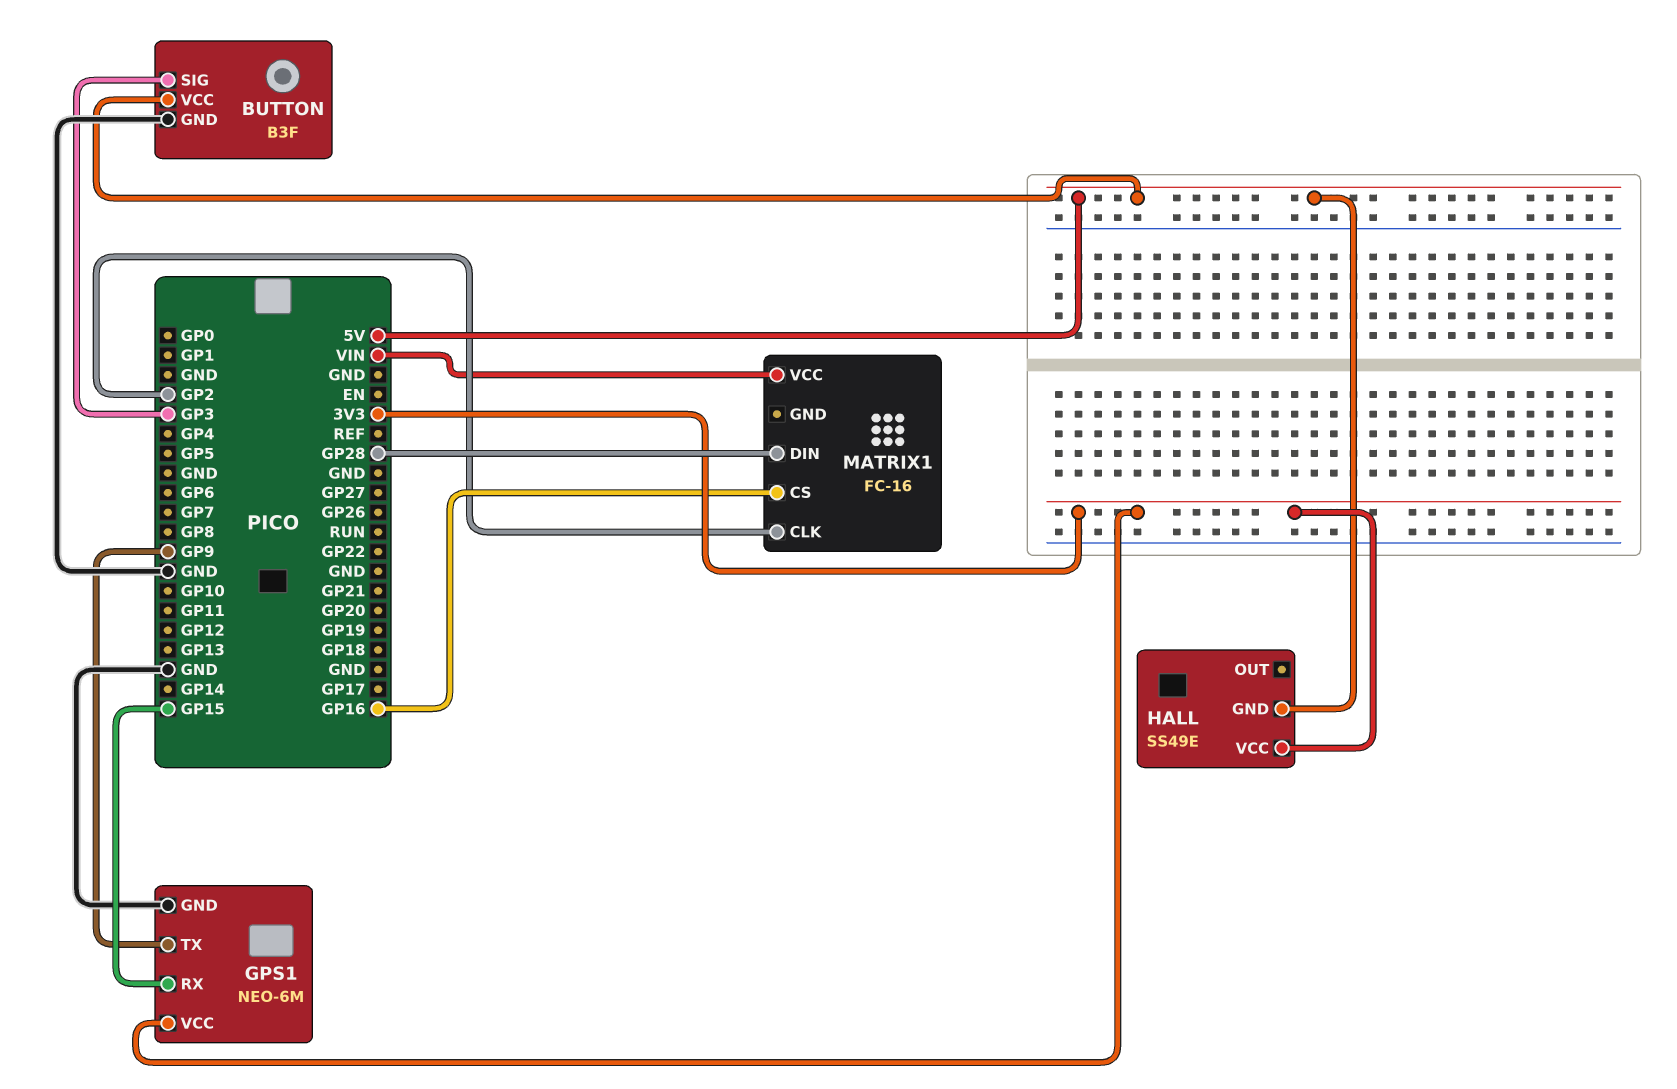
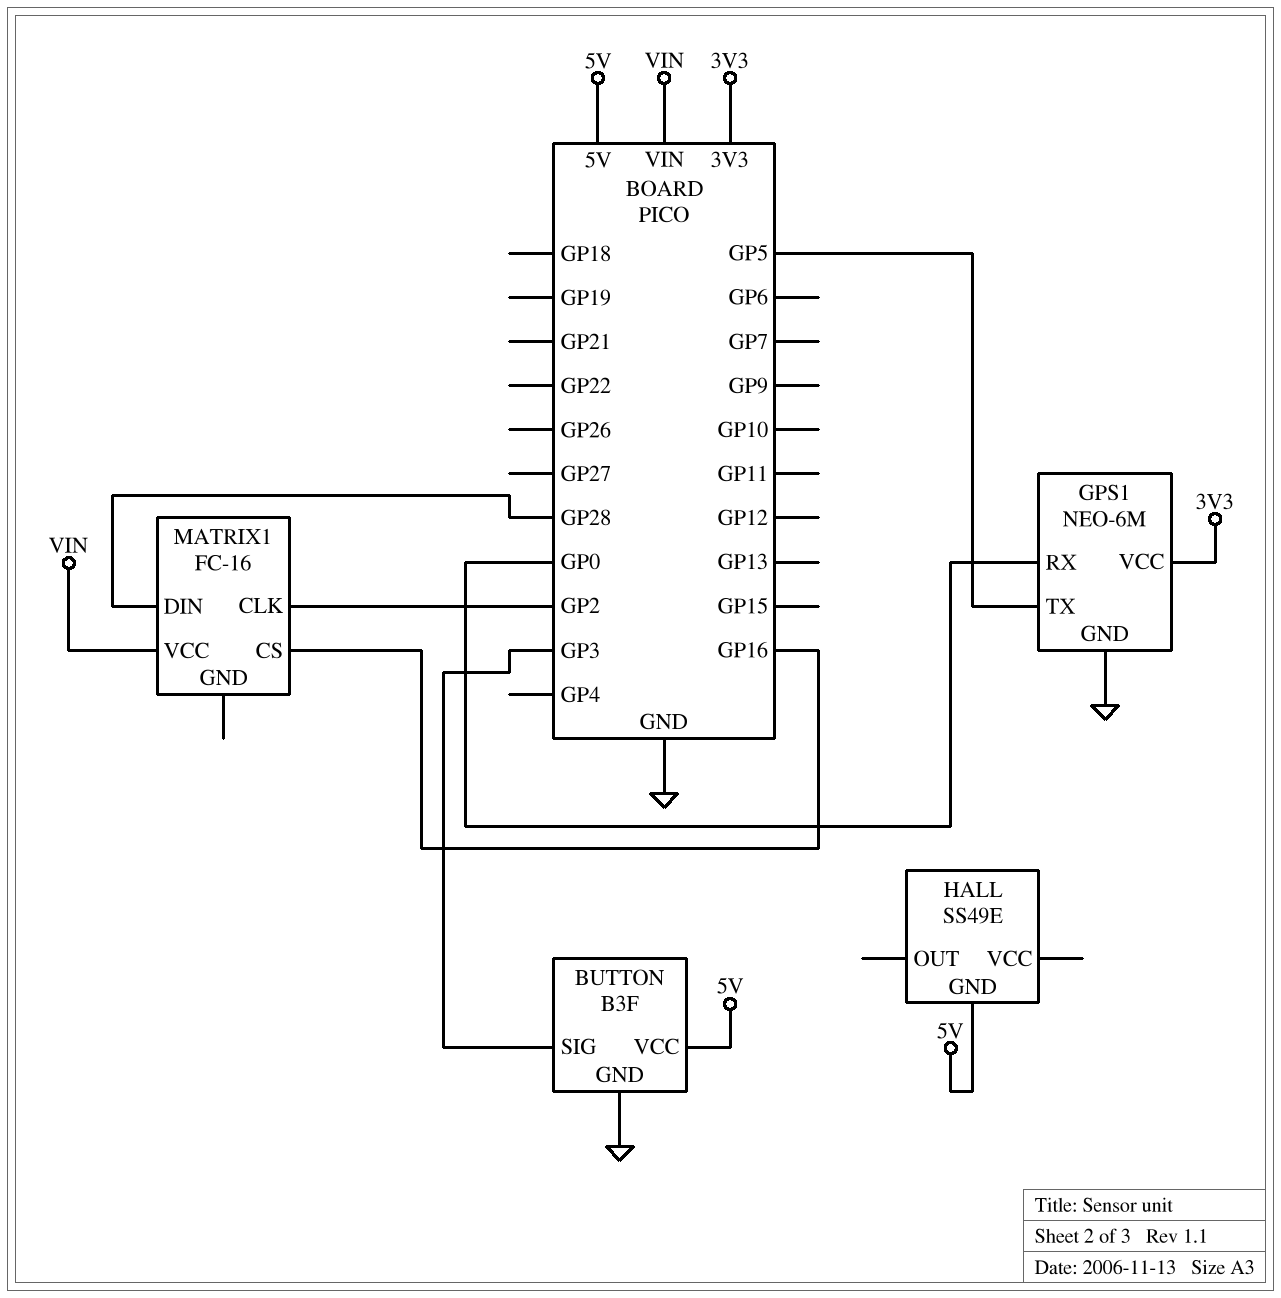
GPS1 pin RX: GP15 -> GP0
GPS1 pin TX: GP9 -> GP5
HALL pin VCC: 3V3 -> none

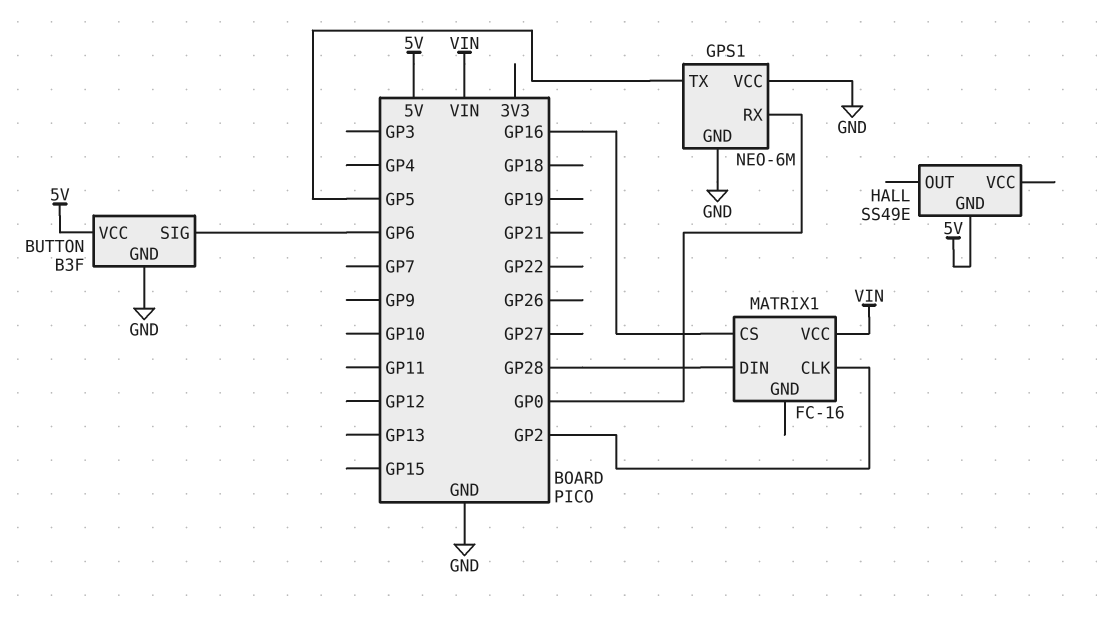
BUTTON pin SIG: GP3 -> GP6
GPS1 pin VCC: 3V3 -> GND

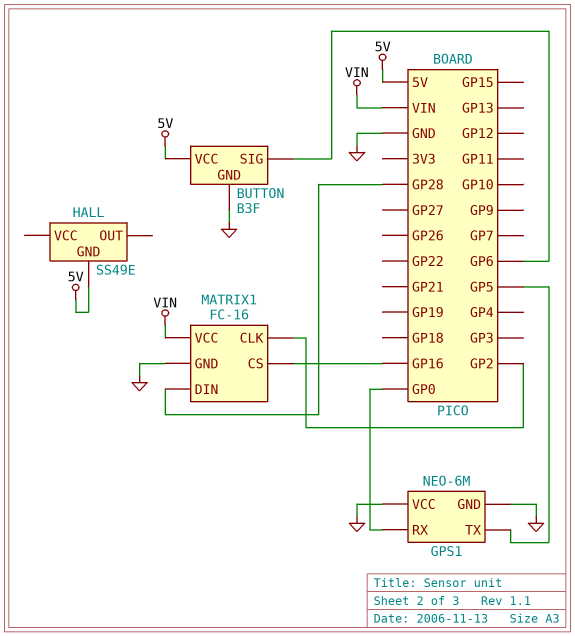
MATRIX1 pin GND: none -> GND

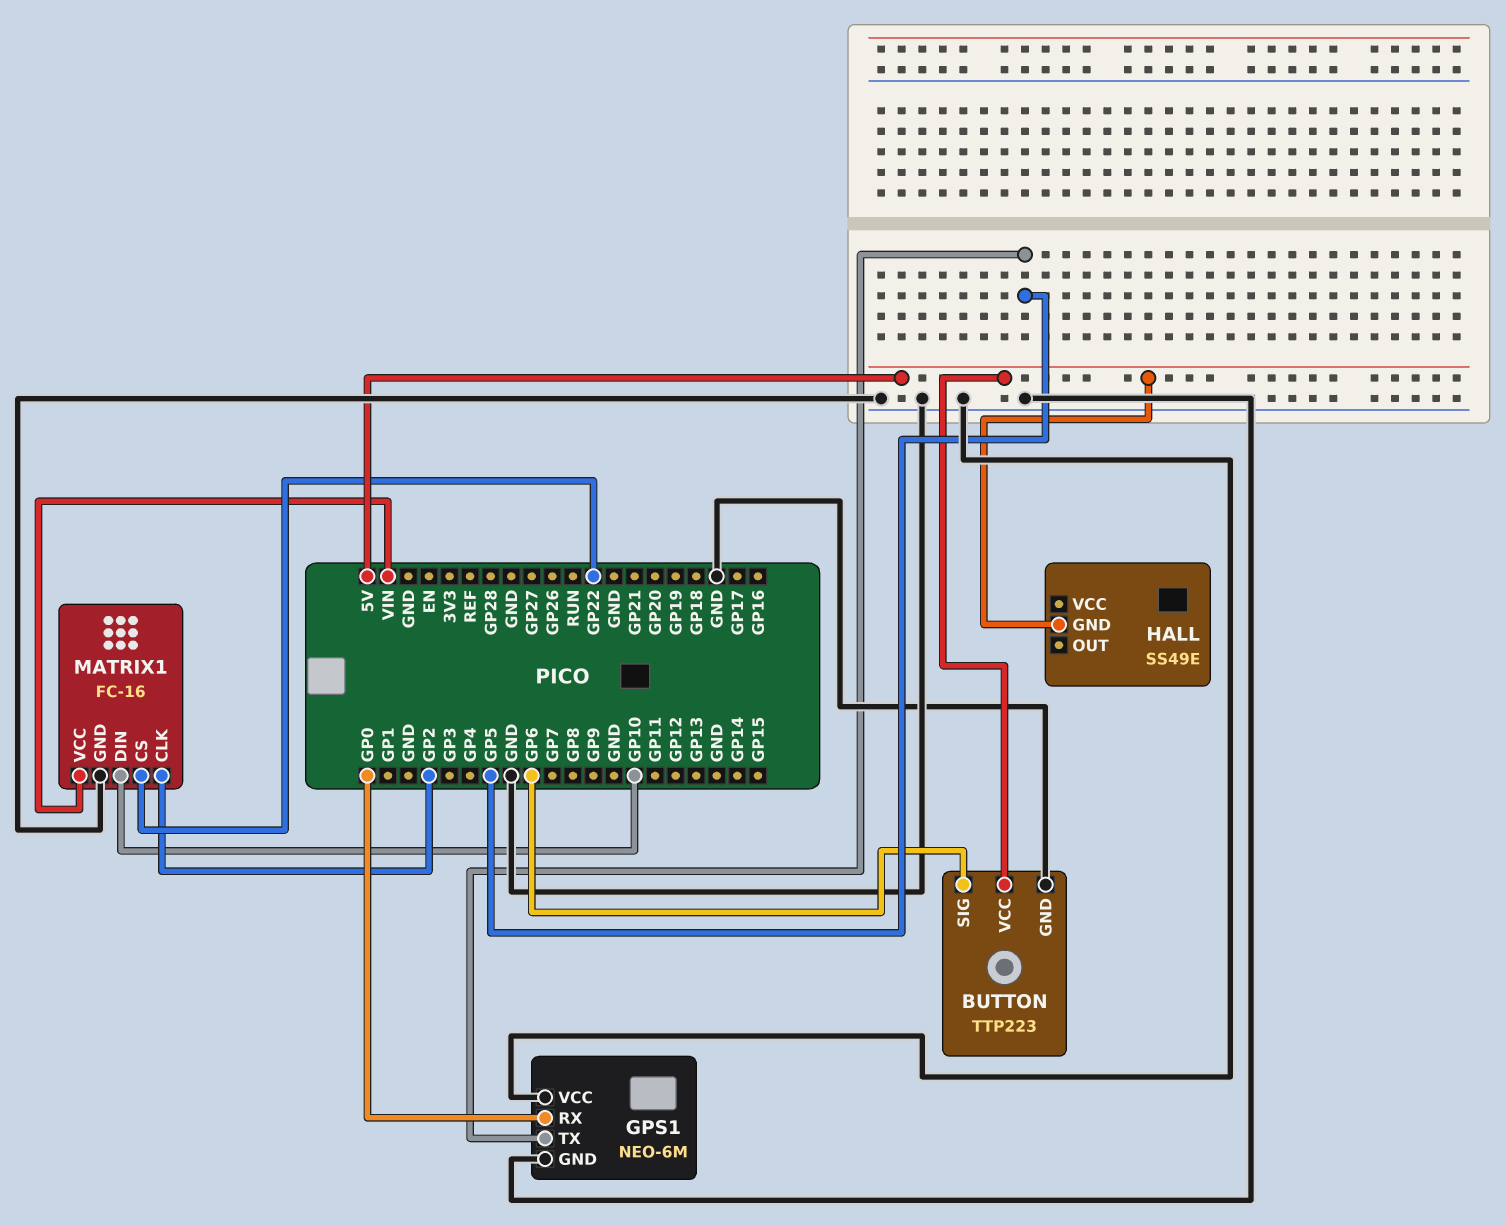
BUTTON: B3F -> TTP223
MATRIX1 pin CS: GP16 -> GP22
MATRIX1 pin DIN: GP28 -> GP10

